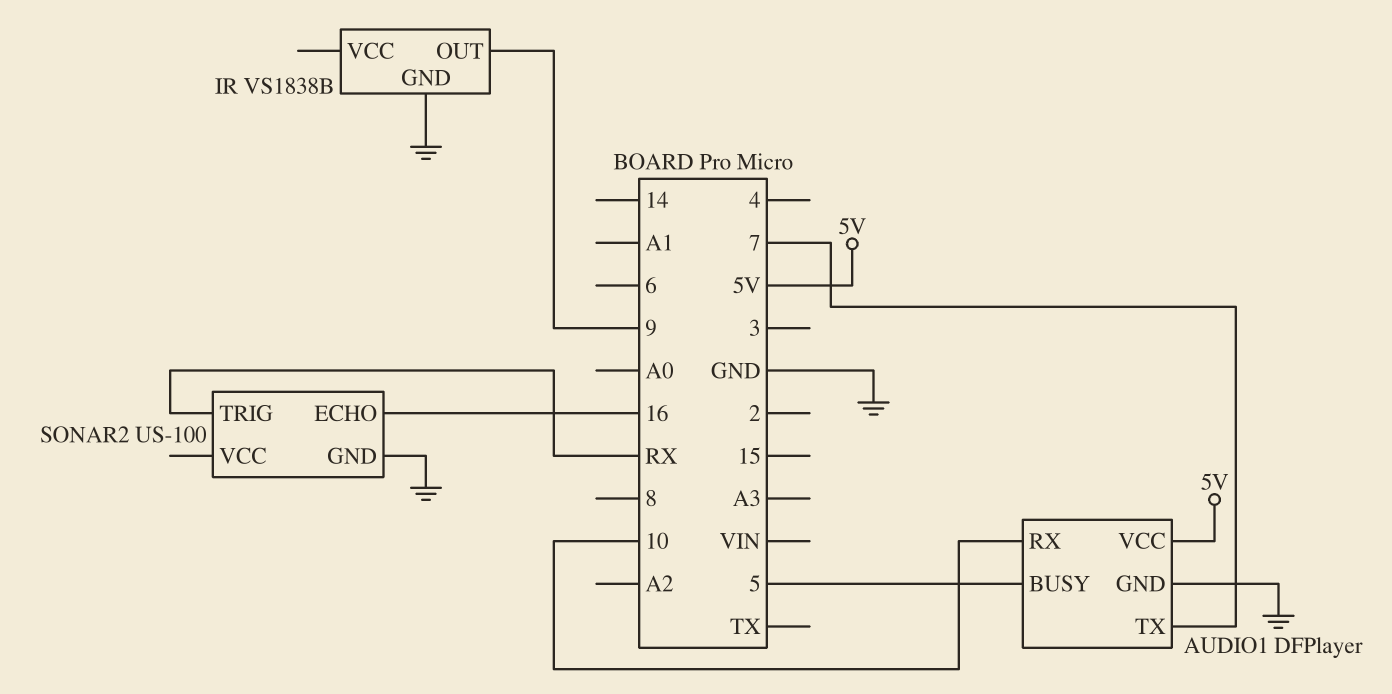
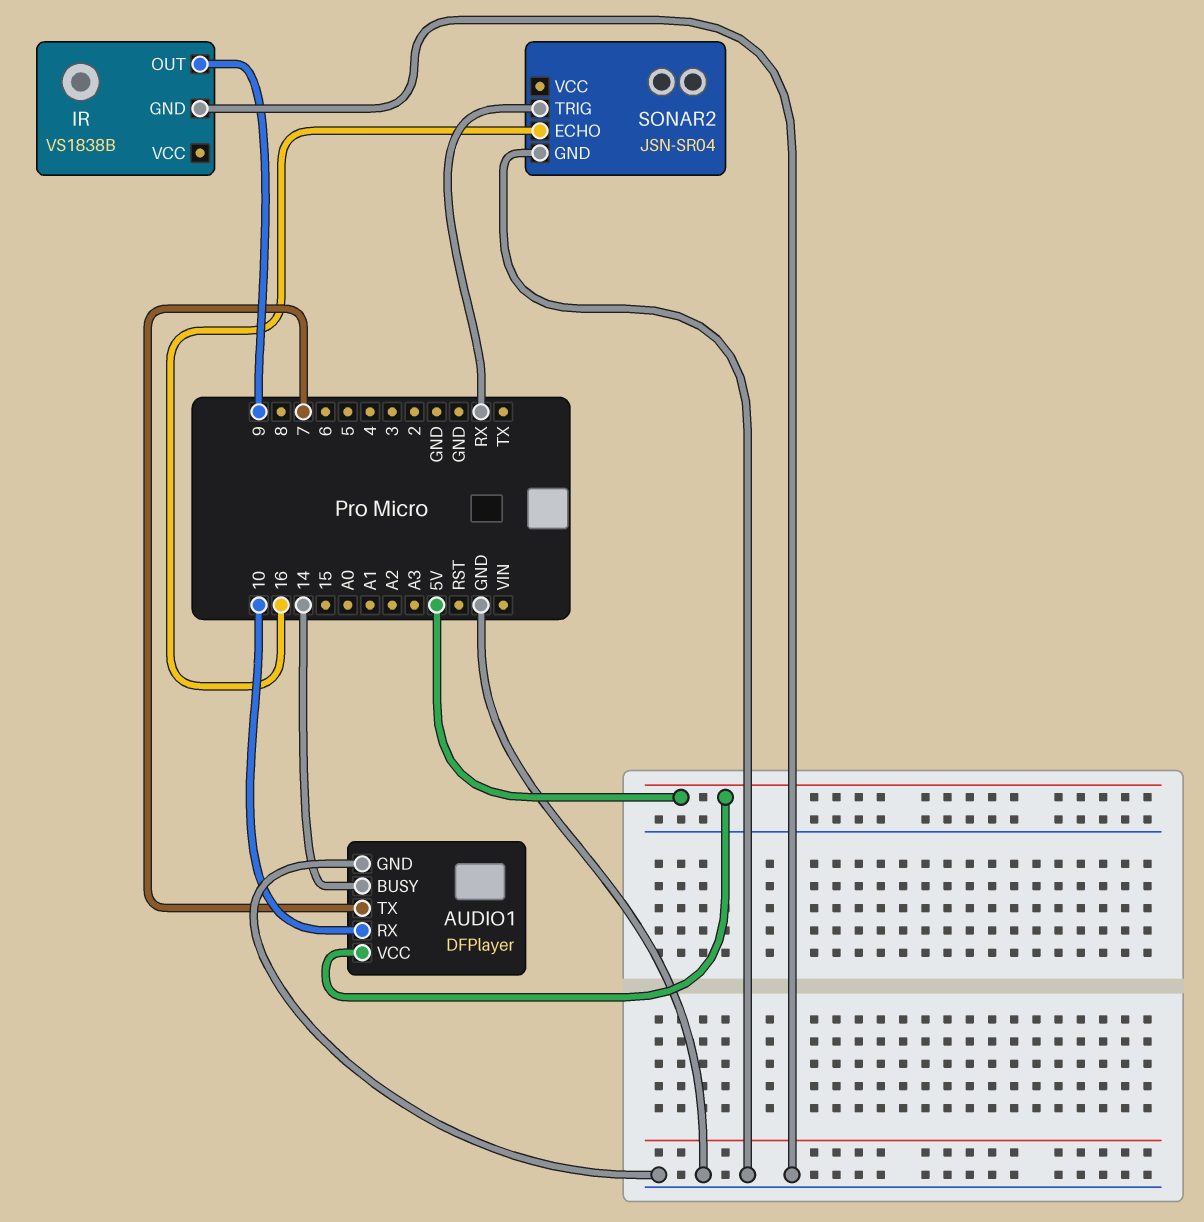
AUDIO1 pin BUSY: 5 -> 14
SONAR2: US-100 -> JSN-SR04

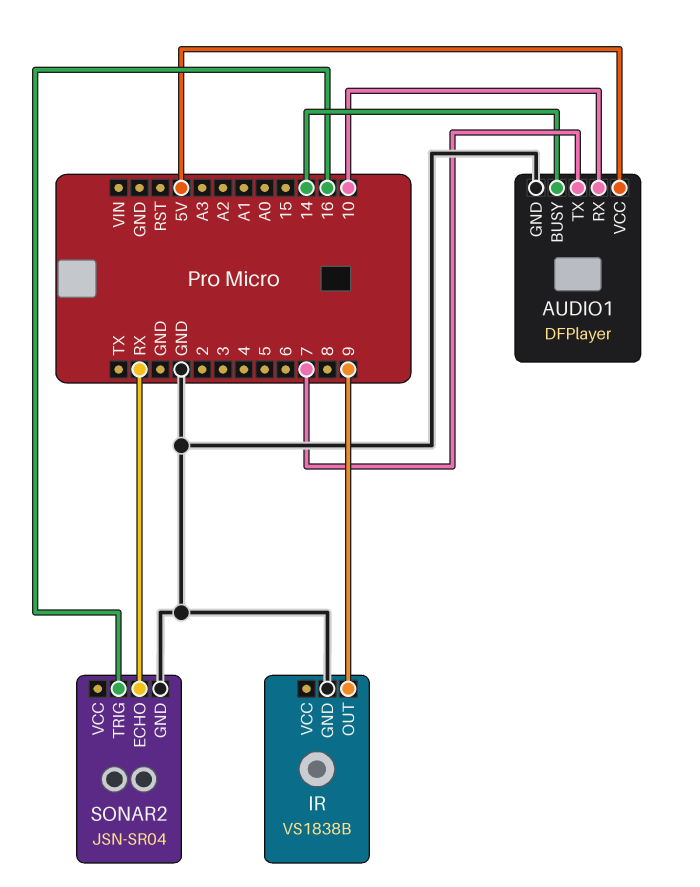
SONAR2 pin ECHO: 16 -> RX
SONAR2 pin TRIG: RX -> 16

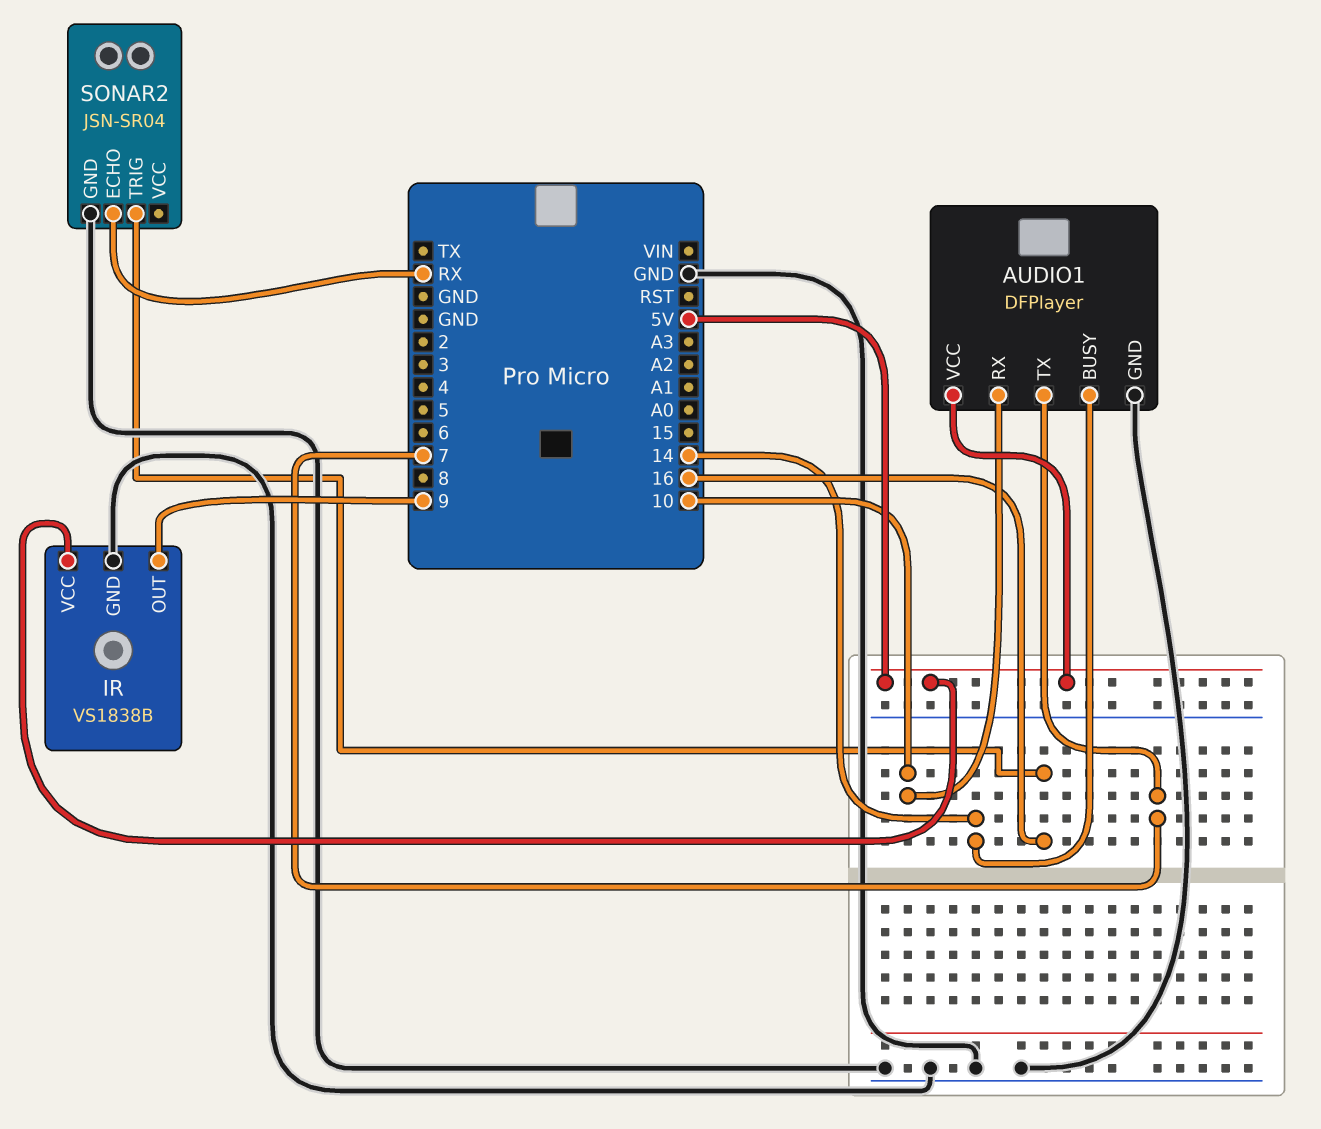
IR pin VCC: none -> 5V

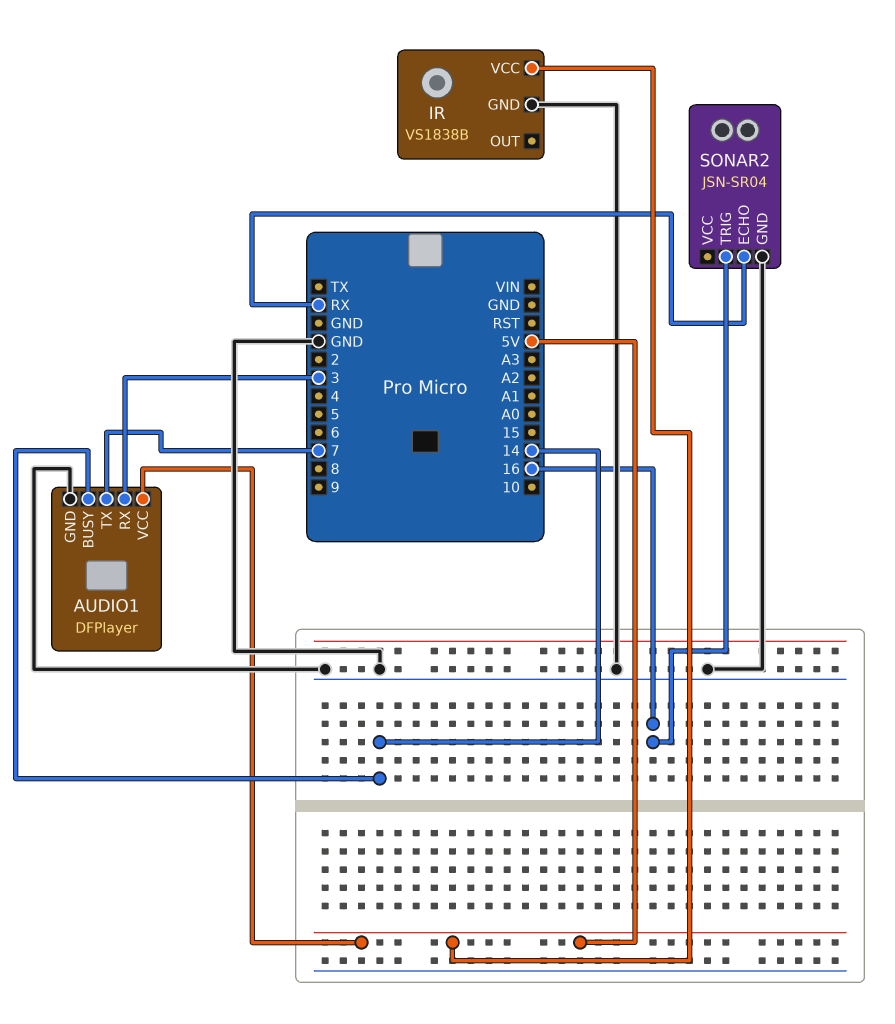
AUDIO1 pin RX: 10 -> 3
IR pin OUT: 9 -> none

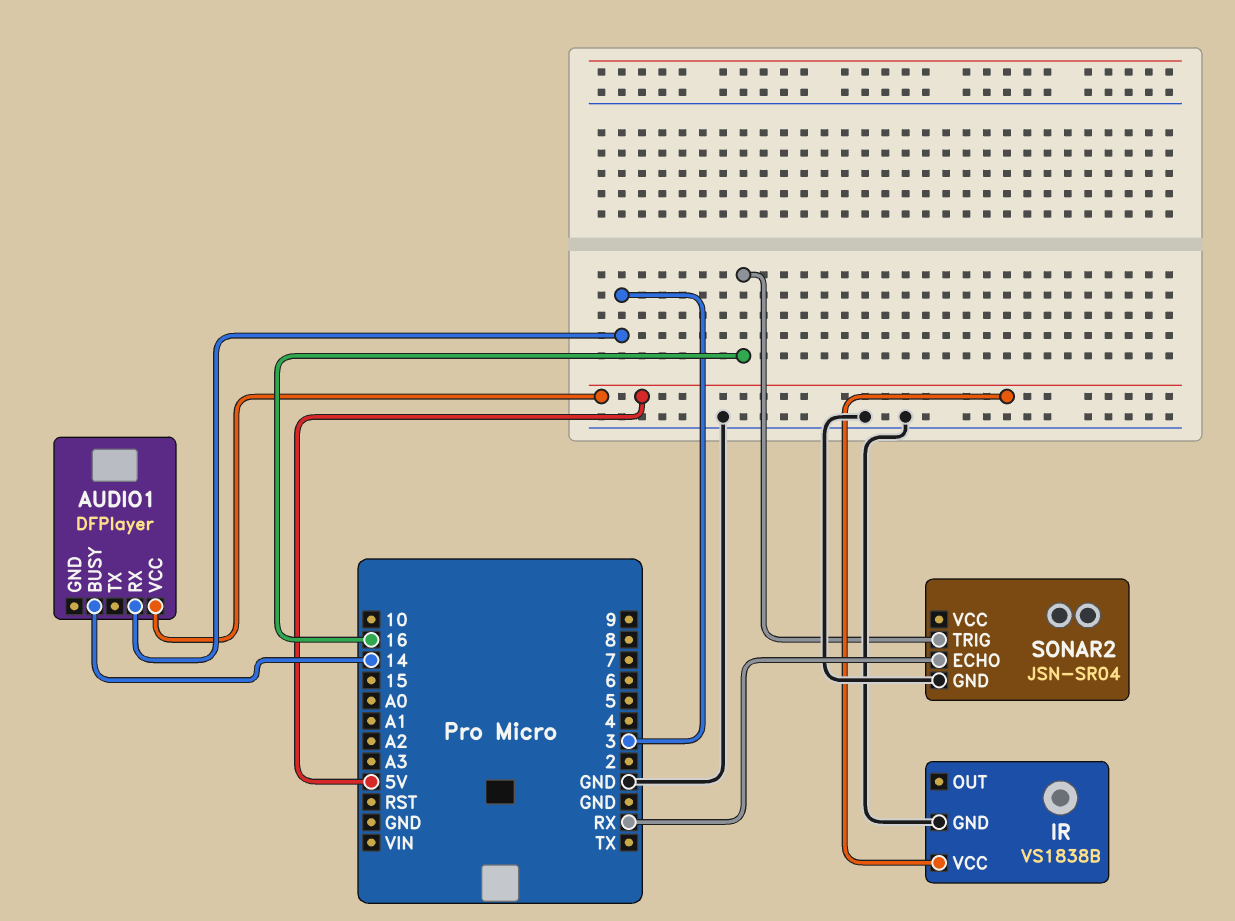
AUDIO1 pin GND: GND -> none
AUDIO1 pin TX: 7 -> none

